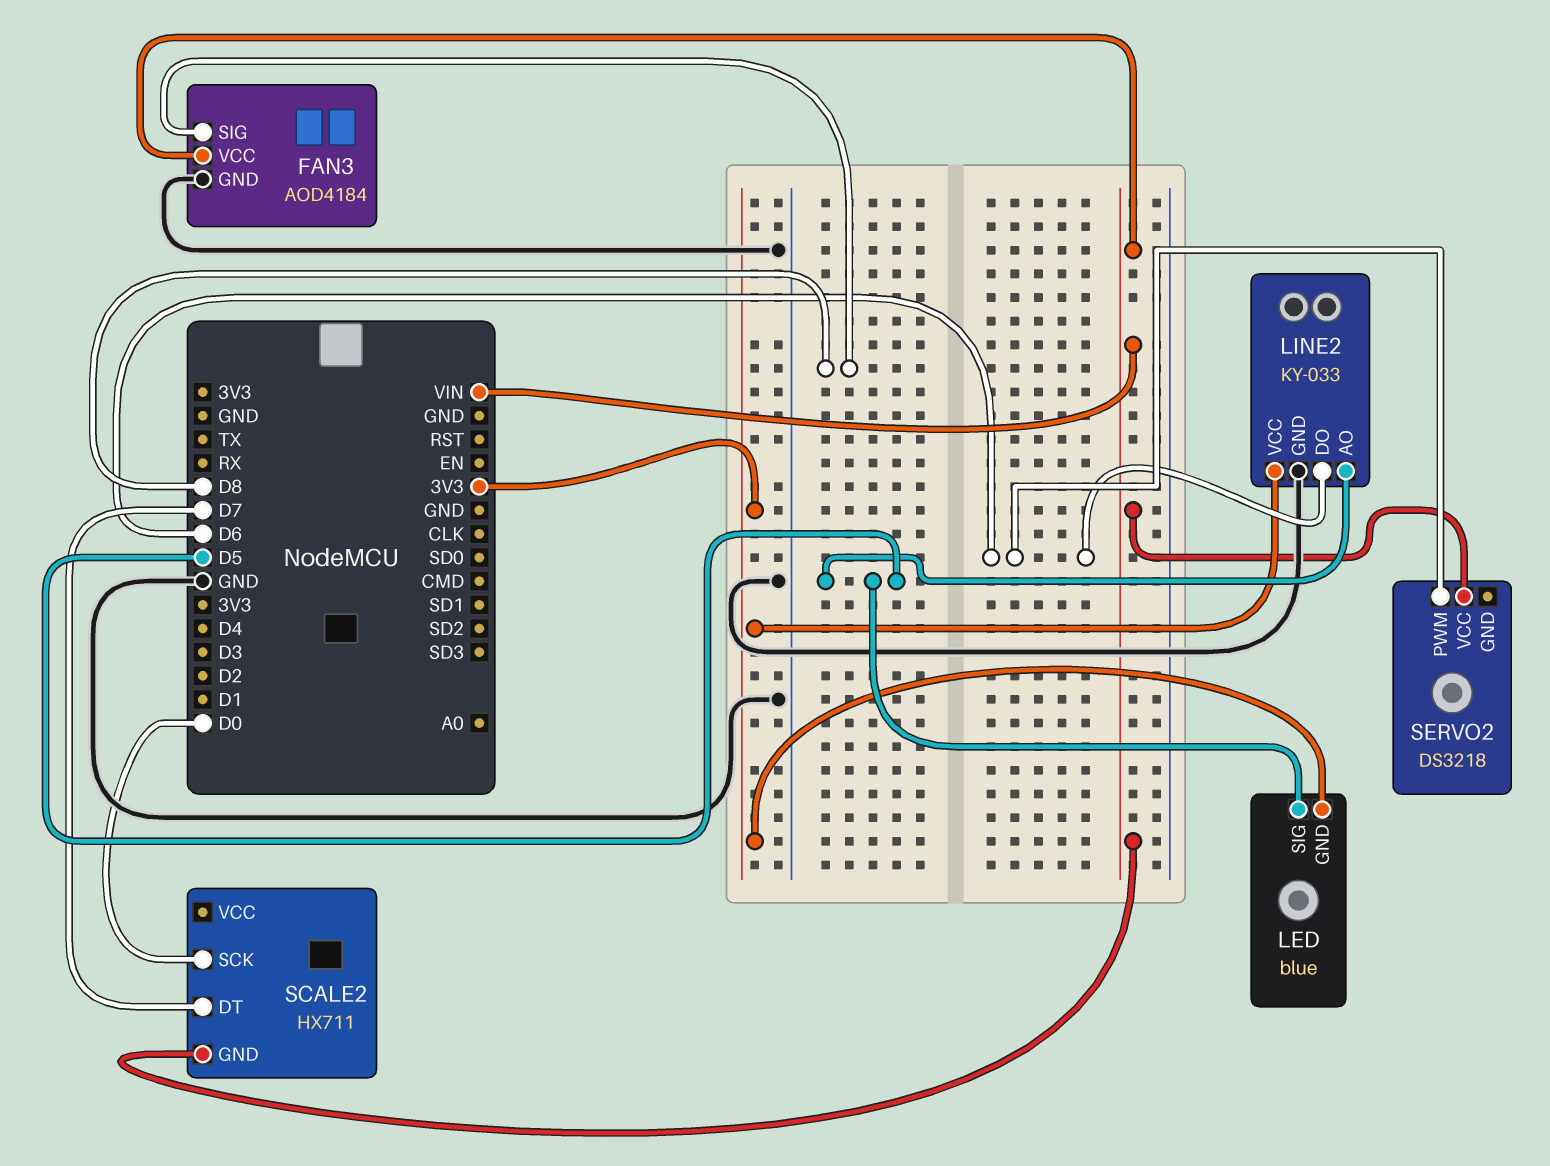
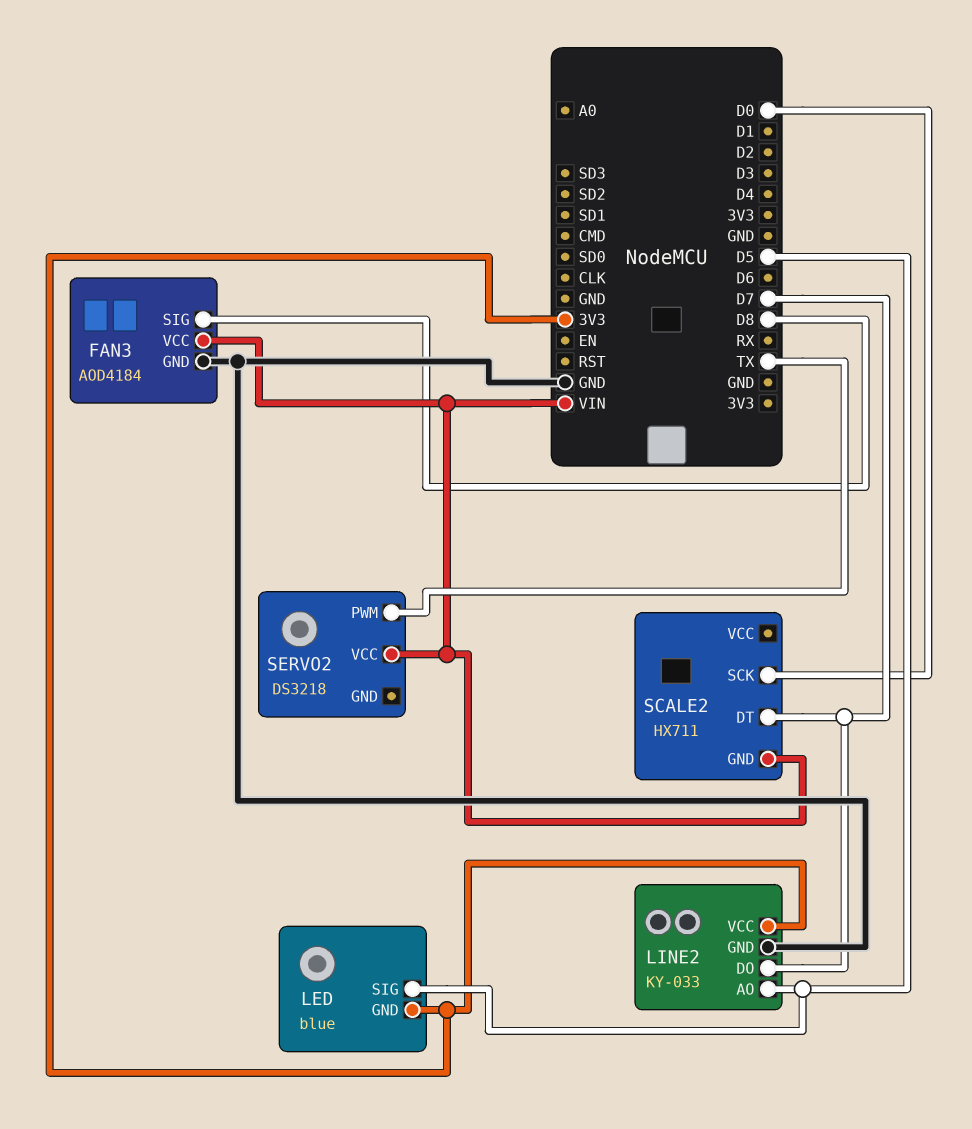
LINE2 pin DO: D6 -> D7
SERVO2 pin PWM: D6 -> TX

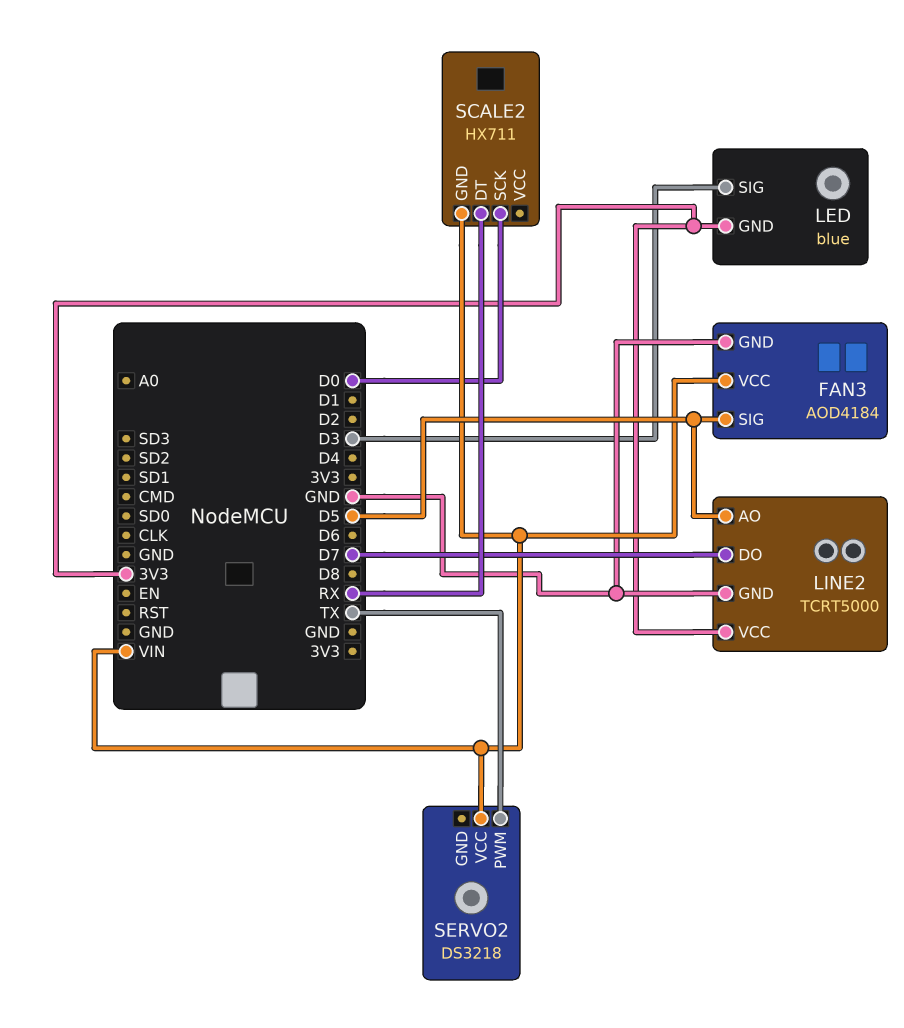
FAN3 pin SIG: D8 -> D5
LED pin SIG: D5 -> D3
LINE2: KY-033 -> TCRT5000
SCALE2 pin DT: D7 -> RX

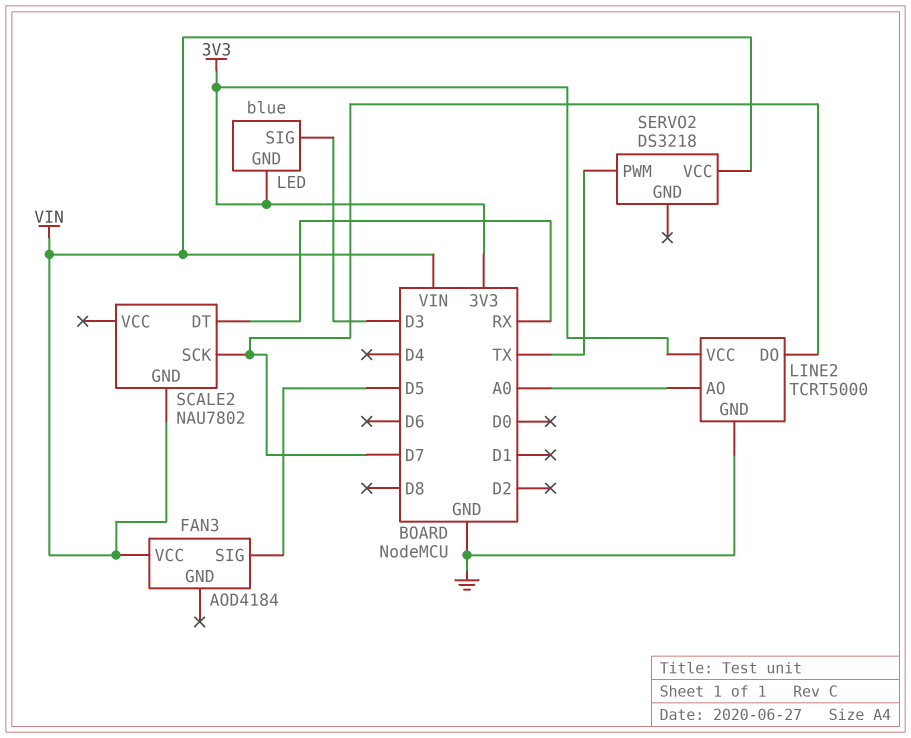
FAN3 pin GND: GND -> none
LINE2 pin AO: D5 -> A0
SCALE2: HX711 -> NAU7802
SCALE2 pin SCK: D0 -> D7

